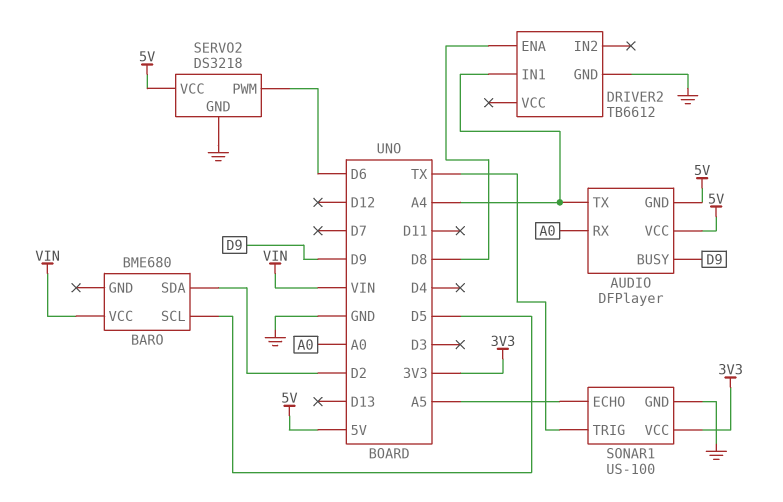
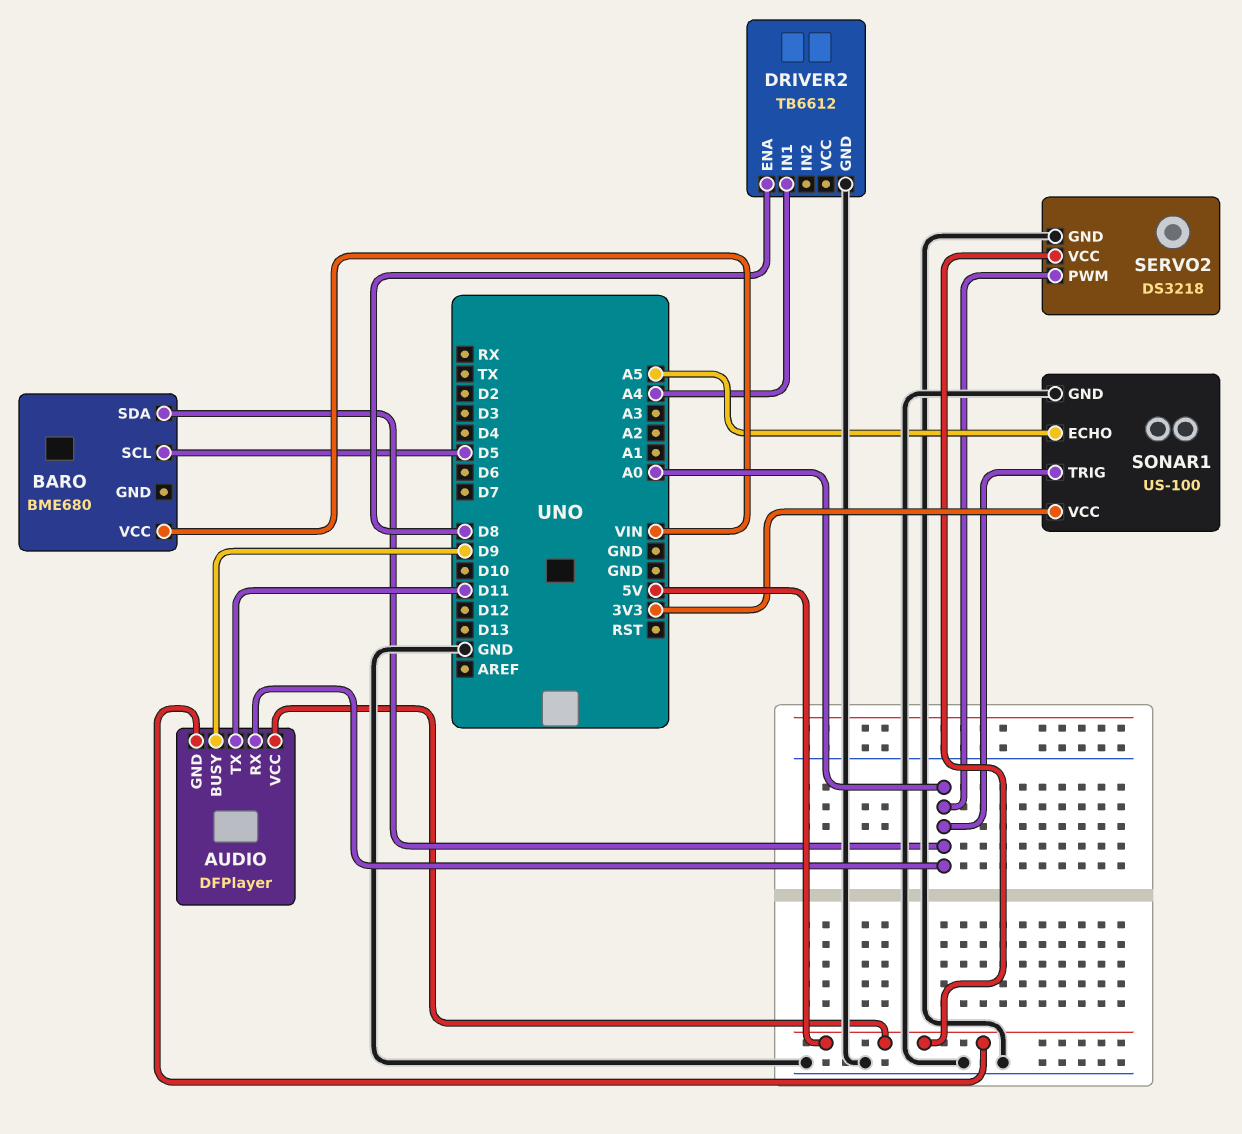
AUDIO pin TX: A4 -> D11
BARO pin SDA: D2 -> A0
SERVO2 pin PWM: D6 -> A0
SONAR1 pin TRIG: TX -> A0

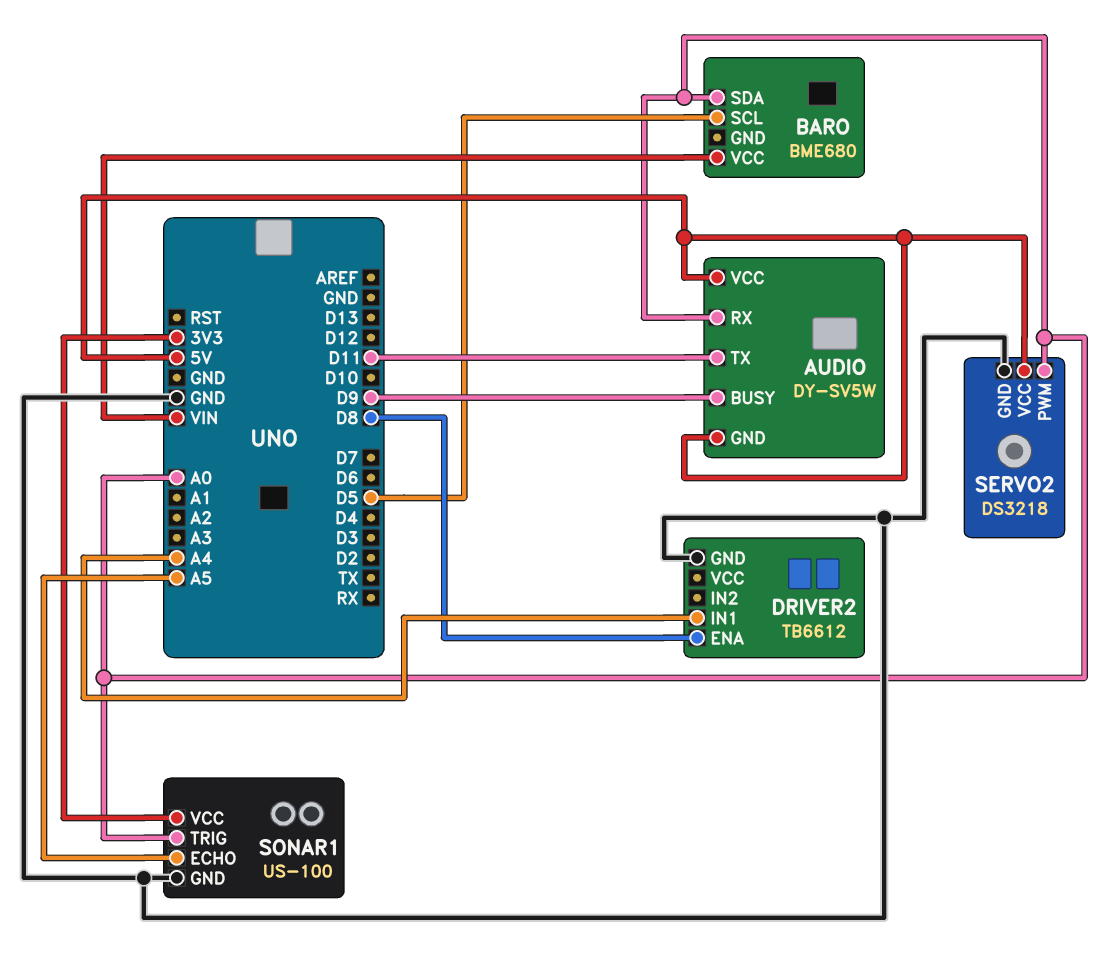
AUDIO: DFPlayer -> DY-SV5W

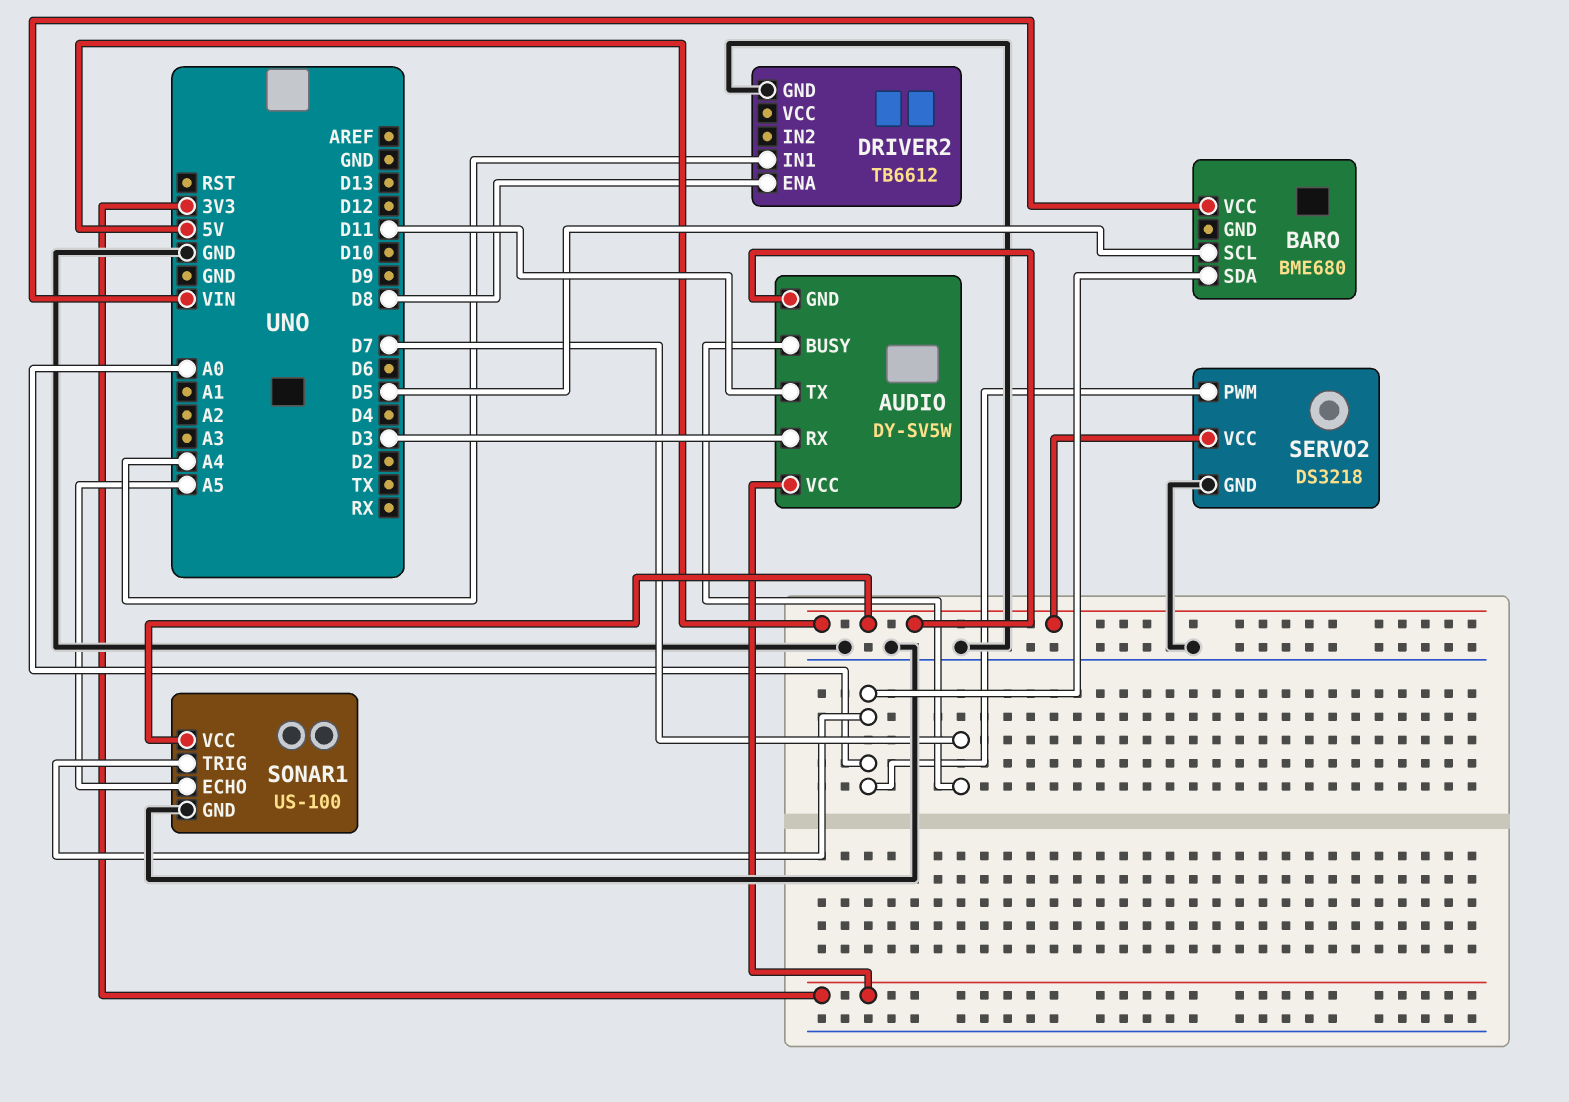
AUDIO pin BUSY: D9 -> D7
AUDIO pin RX: A0 -> D3
AUDIO pin VCC: 5V -> 3V3
SONAR1 pin VCC: 3V3 -> 5V

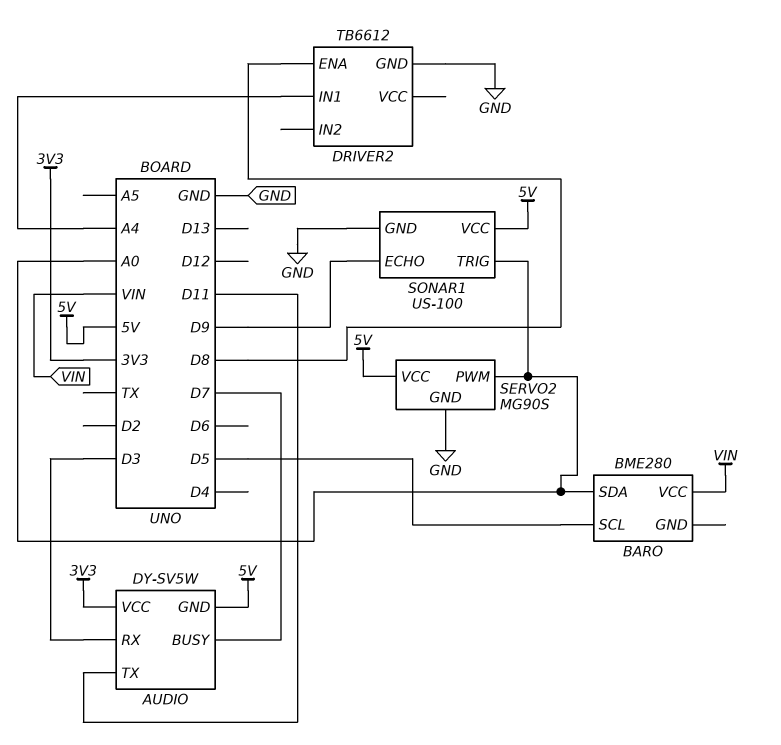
BARO: BME680 -> BME280
SERVO2: DS3218 -> MG90S
SONAR1 pin ECHO: A5 -> D9

